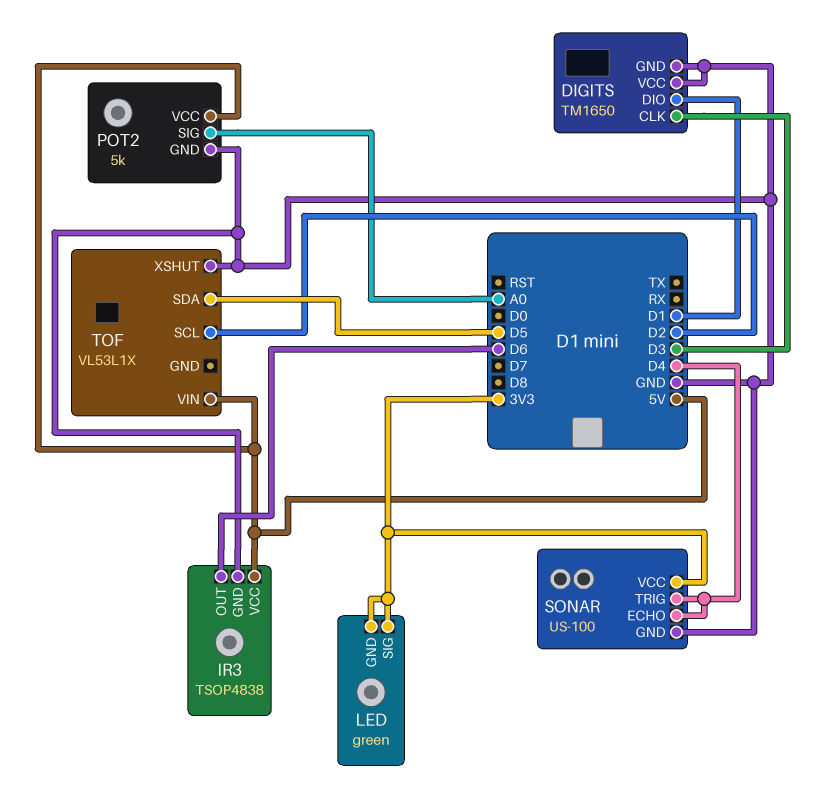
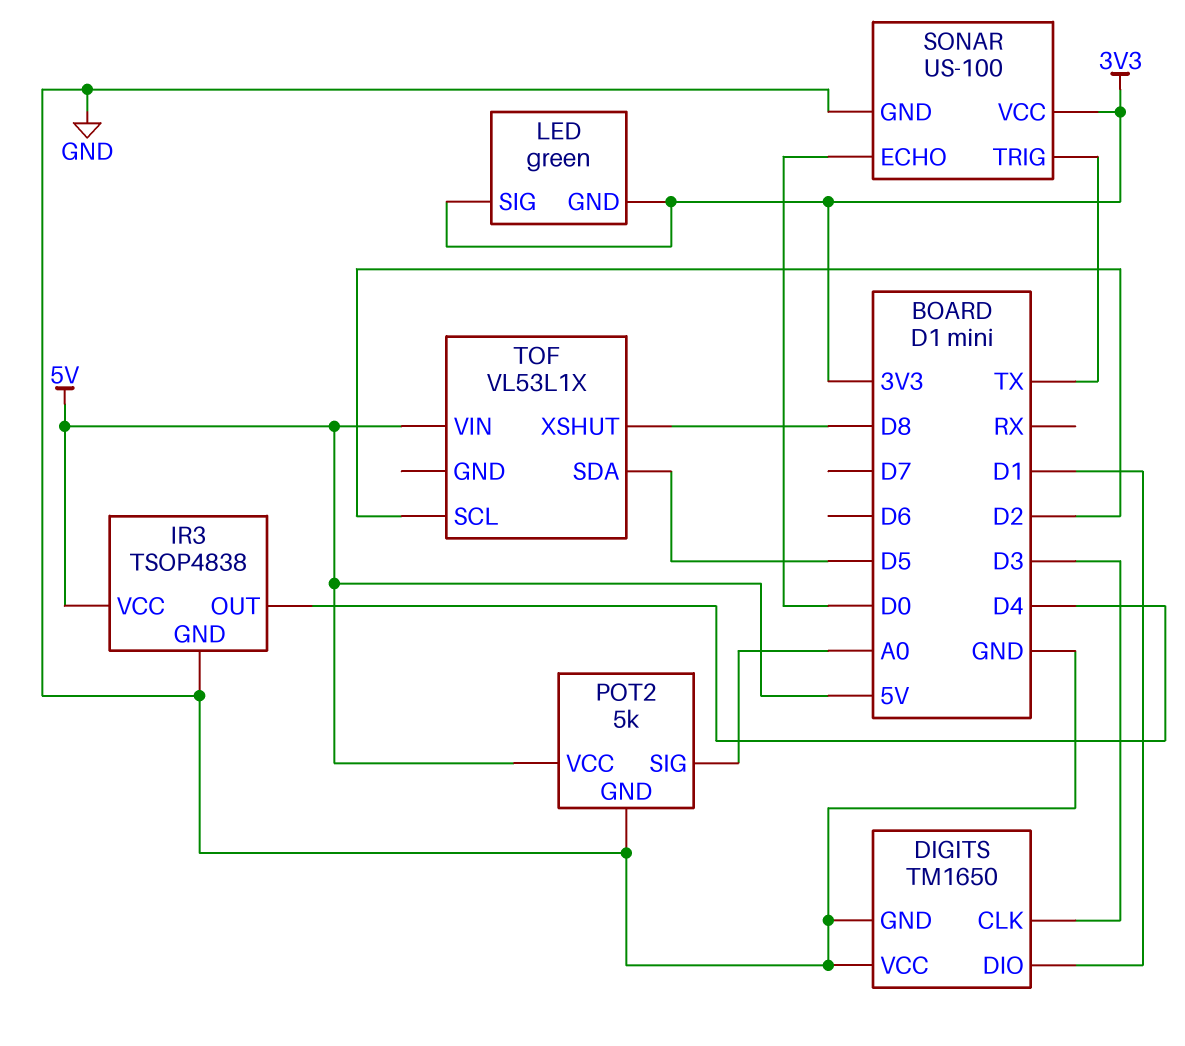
IR3 pin OUT: D6 -> D4
SONAR pin ECHO: D4 -> D0
SONAR pin TRIG: D4 -> TX
TOF pin XSHUT: GND -> D8

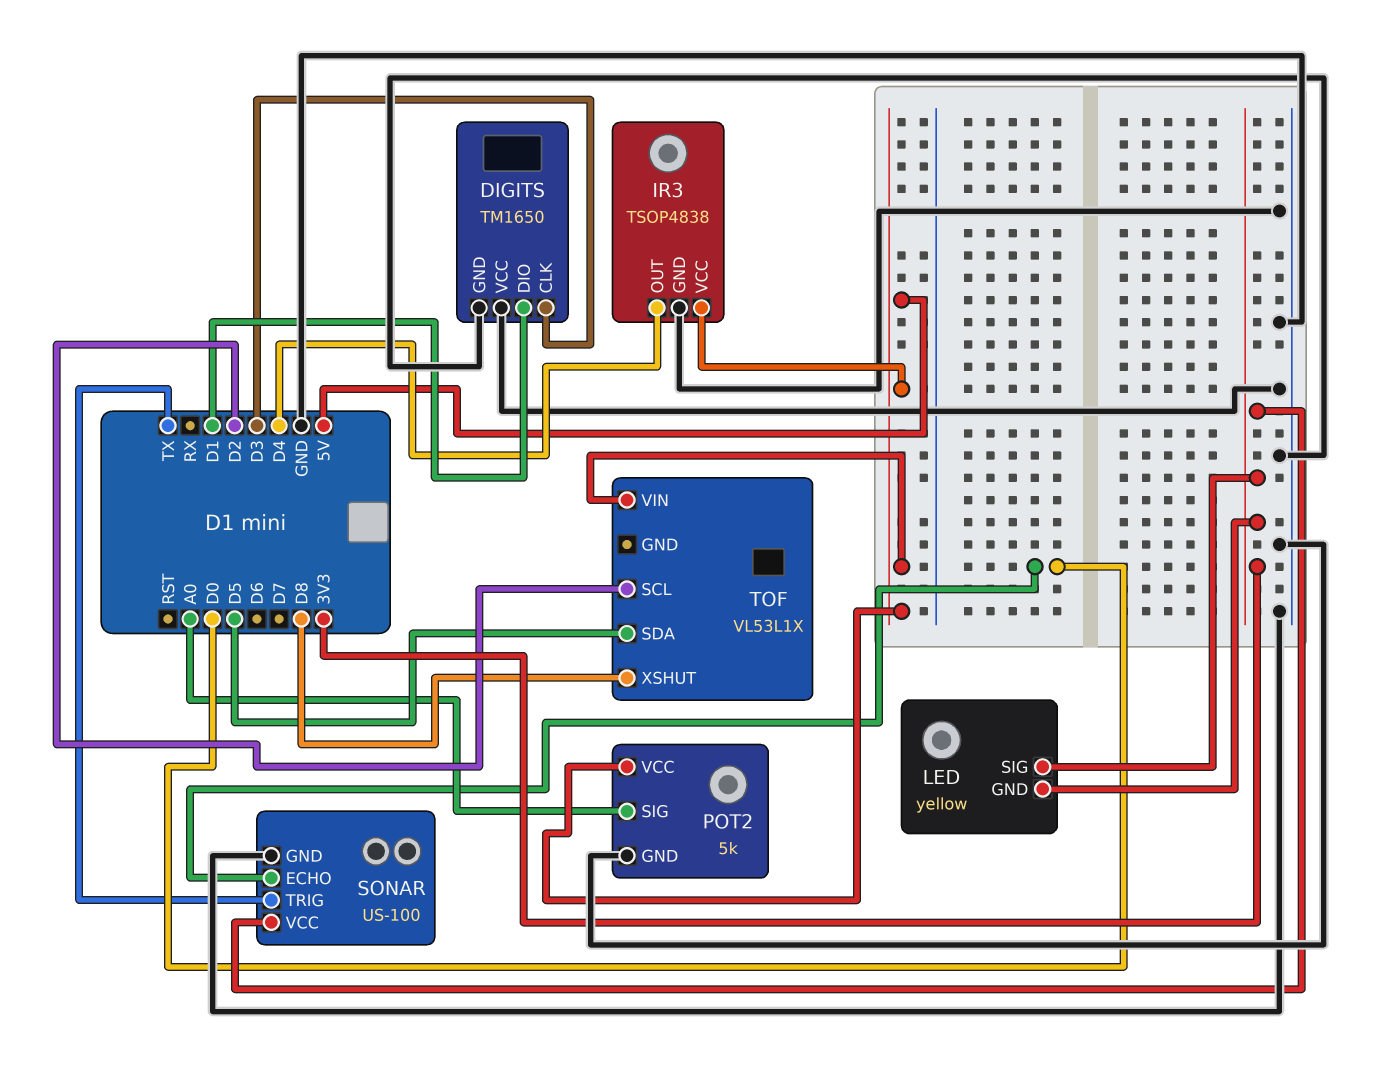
LED: green -> yellow

